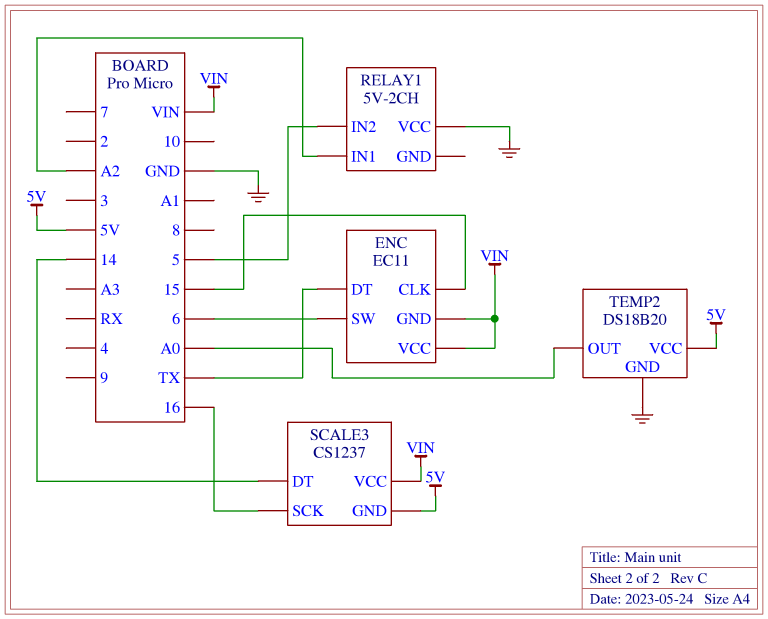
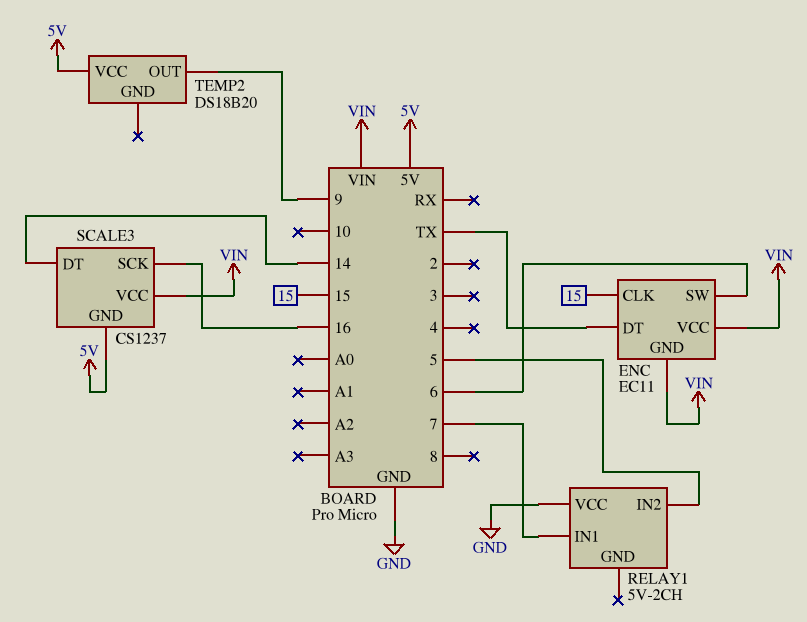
RELAY1 pin IN1: A2 -> 7
TEMP2 pin GND: GND -> none
TEMP2 pin OUT: A0 -> 9

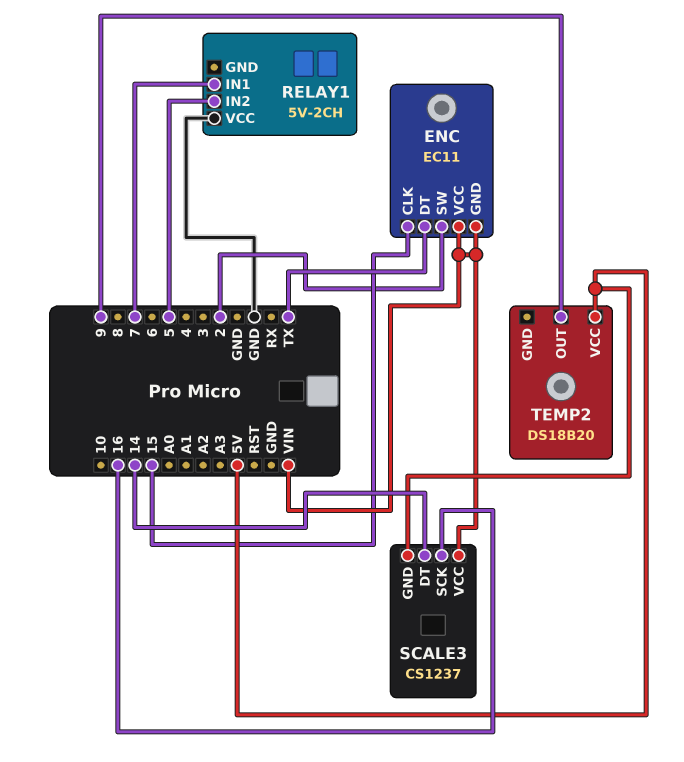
ENC pin SW: 6 -> 2

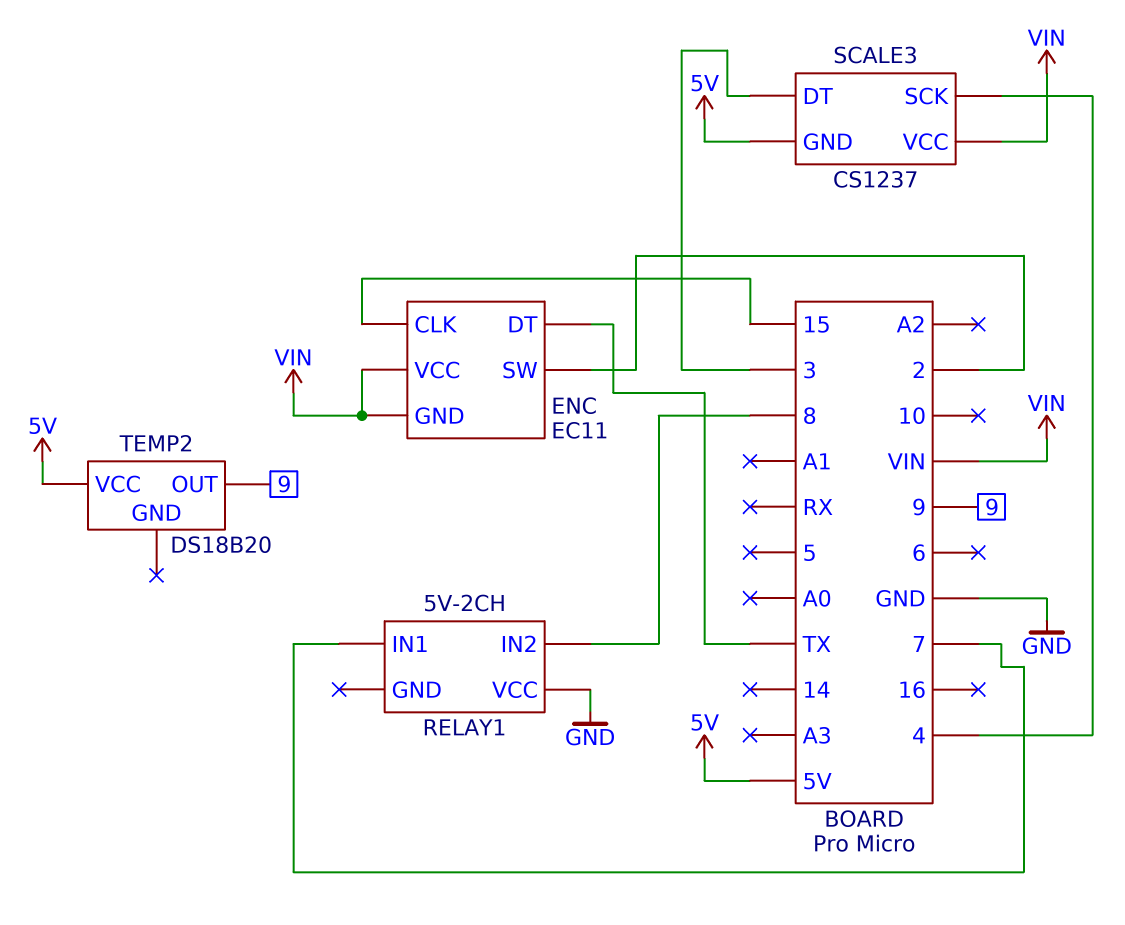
RELAY1 pin IN2: 5 -> 8
SCALE3 pin DT: 14 -> 3
SCALE3 pin SCK: 16 -> 4

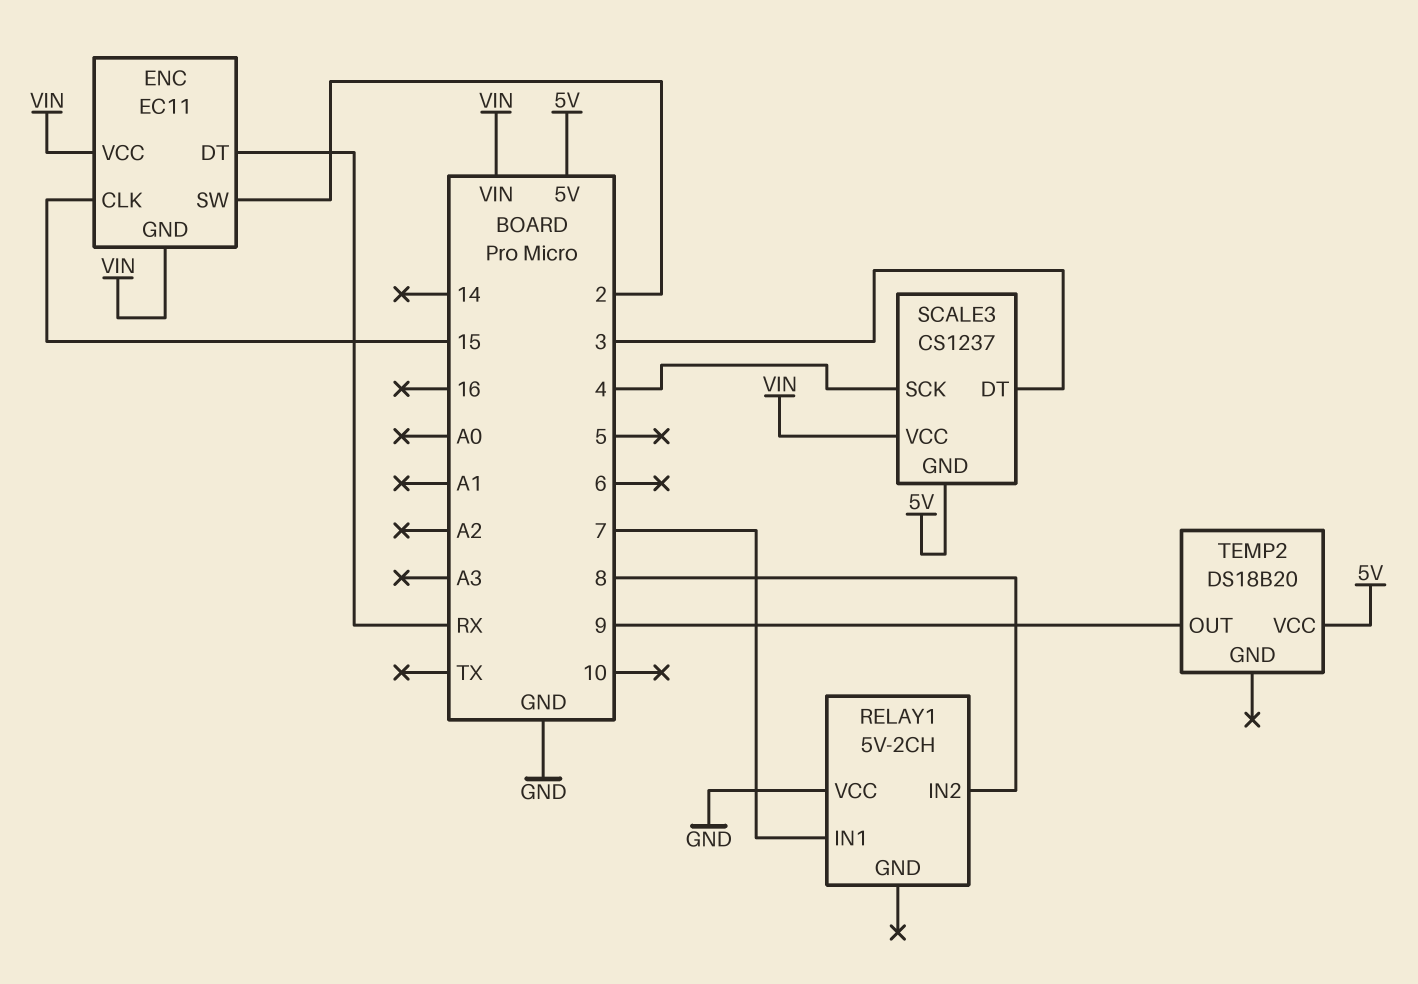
ENC pin DT: TX -> RX

